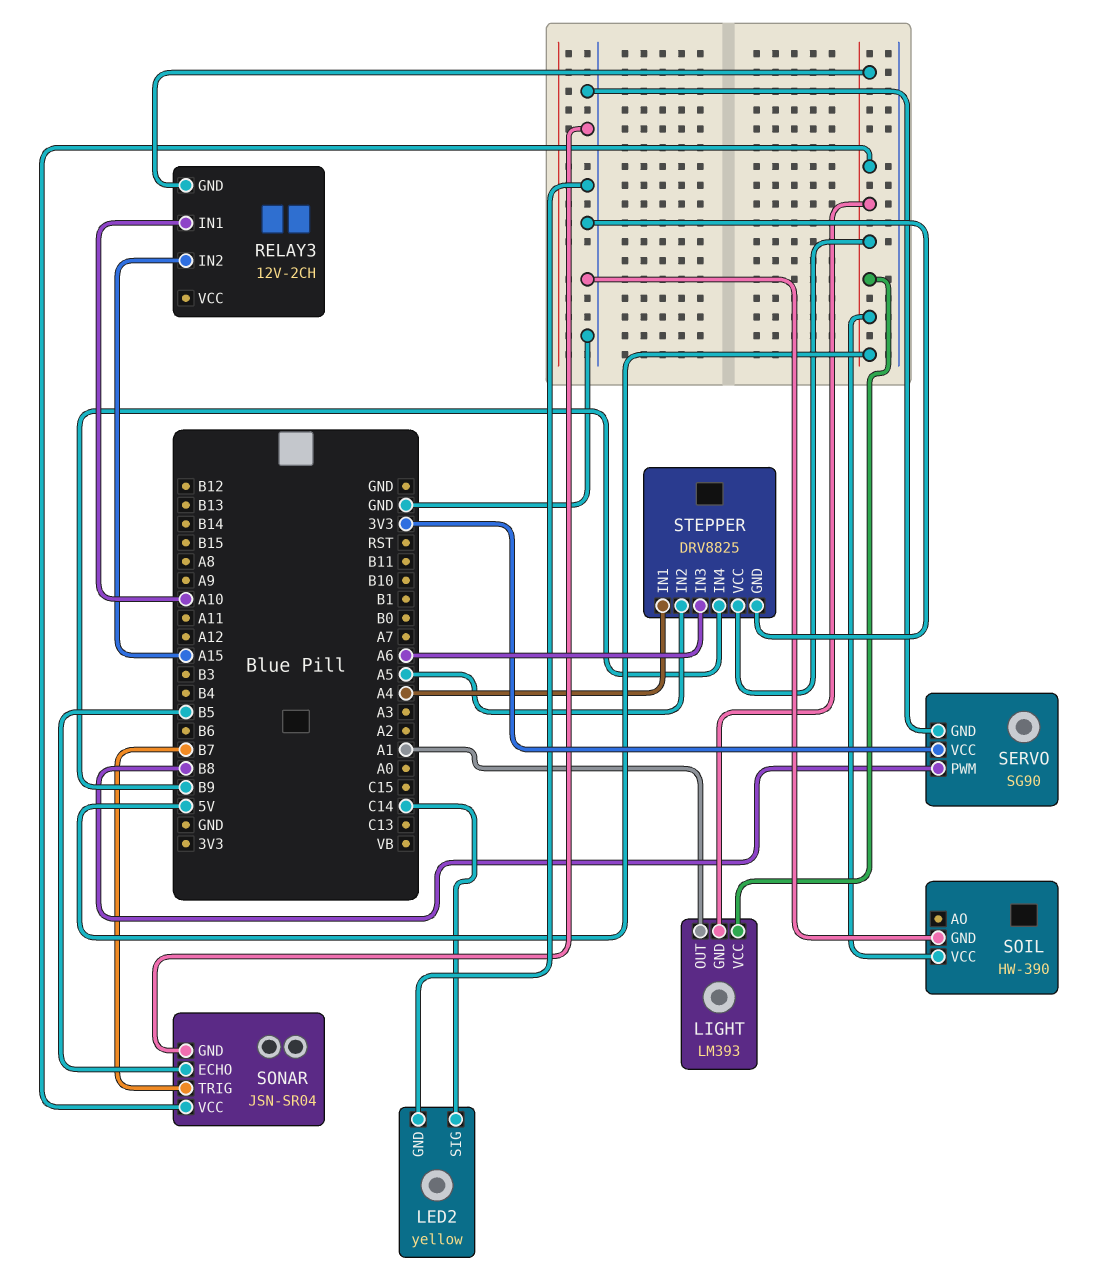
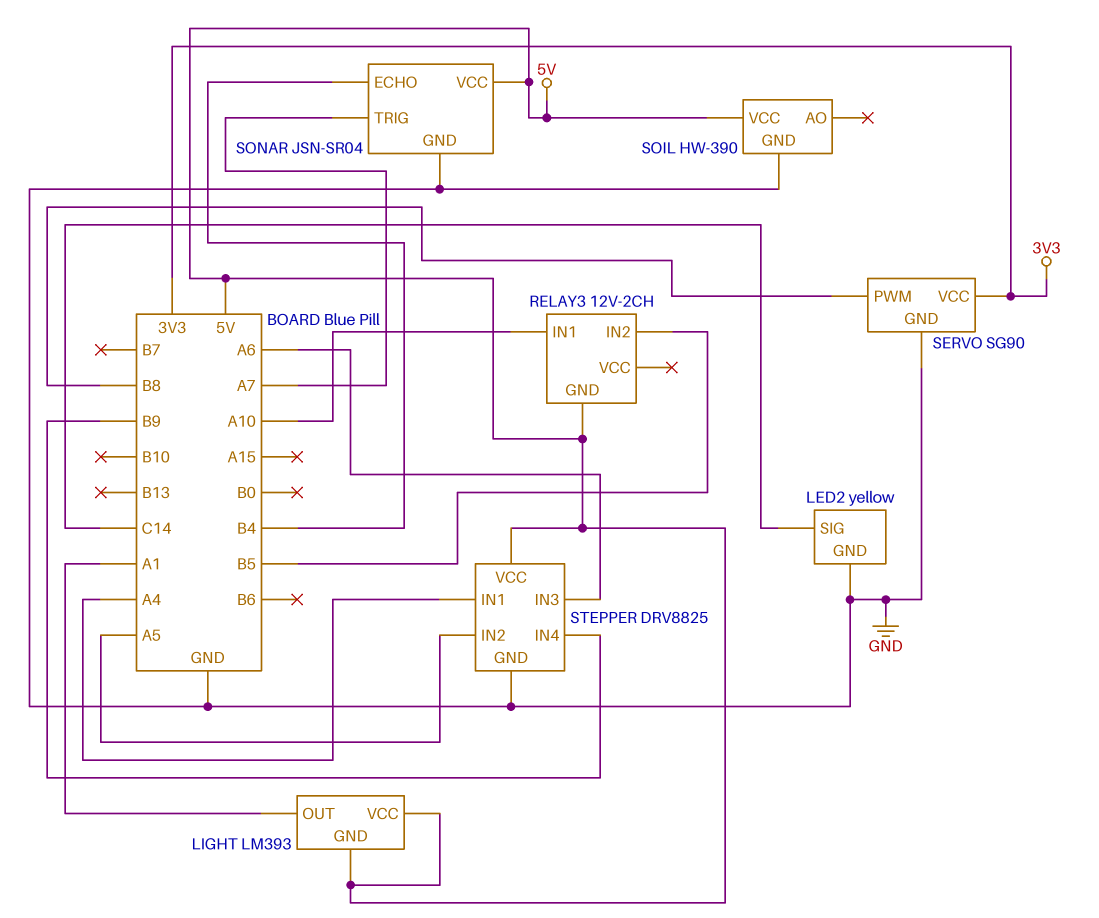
RELAY3 pin IN2: A15 -> B5
SONAR pin ECHO: B5 -> B4
SONAR pin TRIG: B7 -> A7

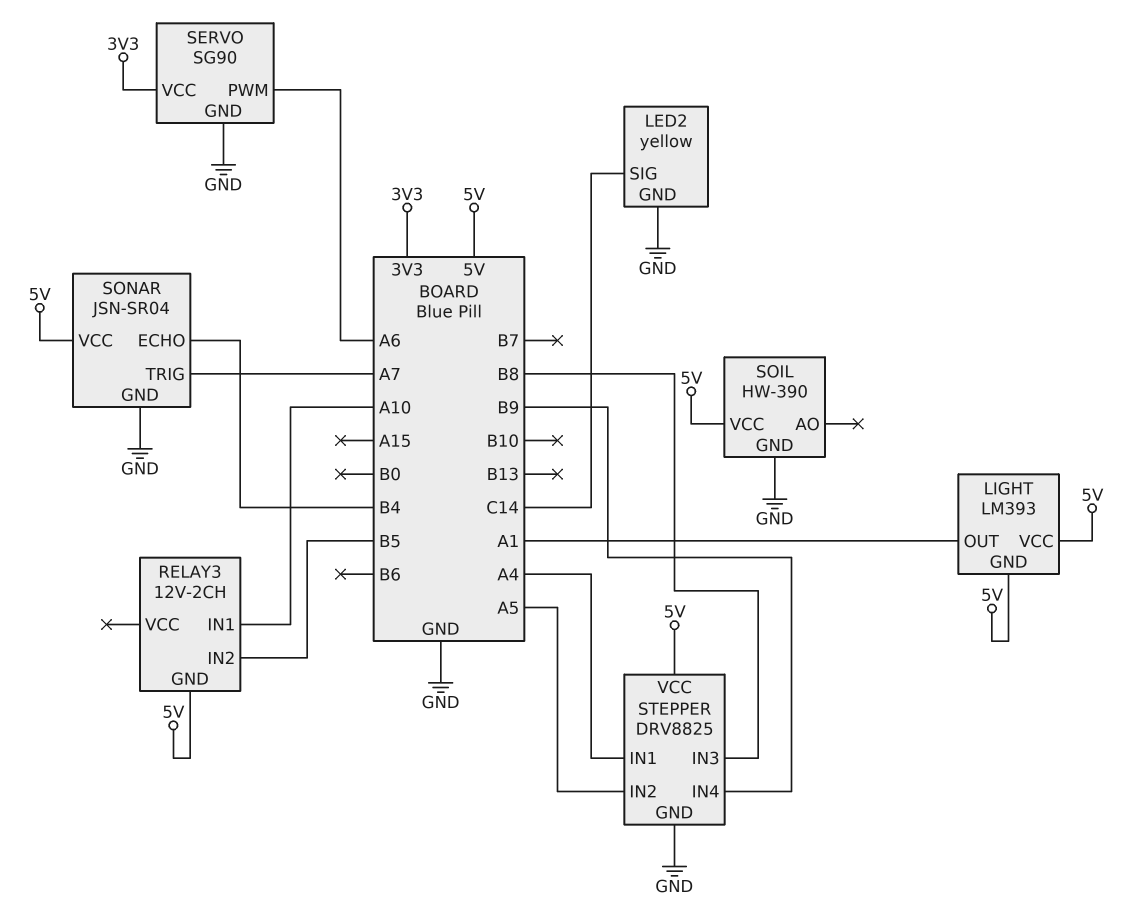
SERVO pin PWM: B8 -> A6
STEPPER pin IN3: A6 -> B8

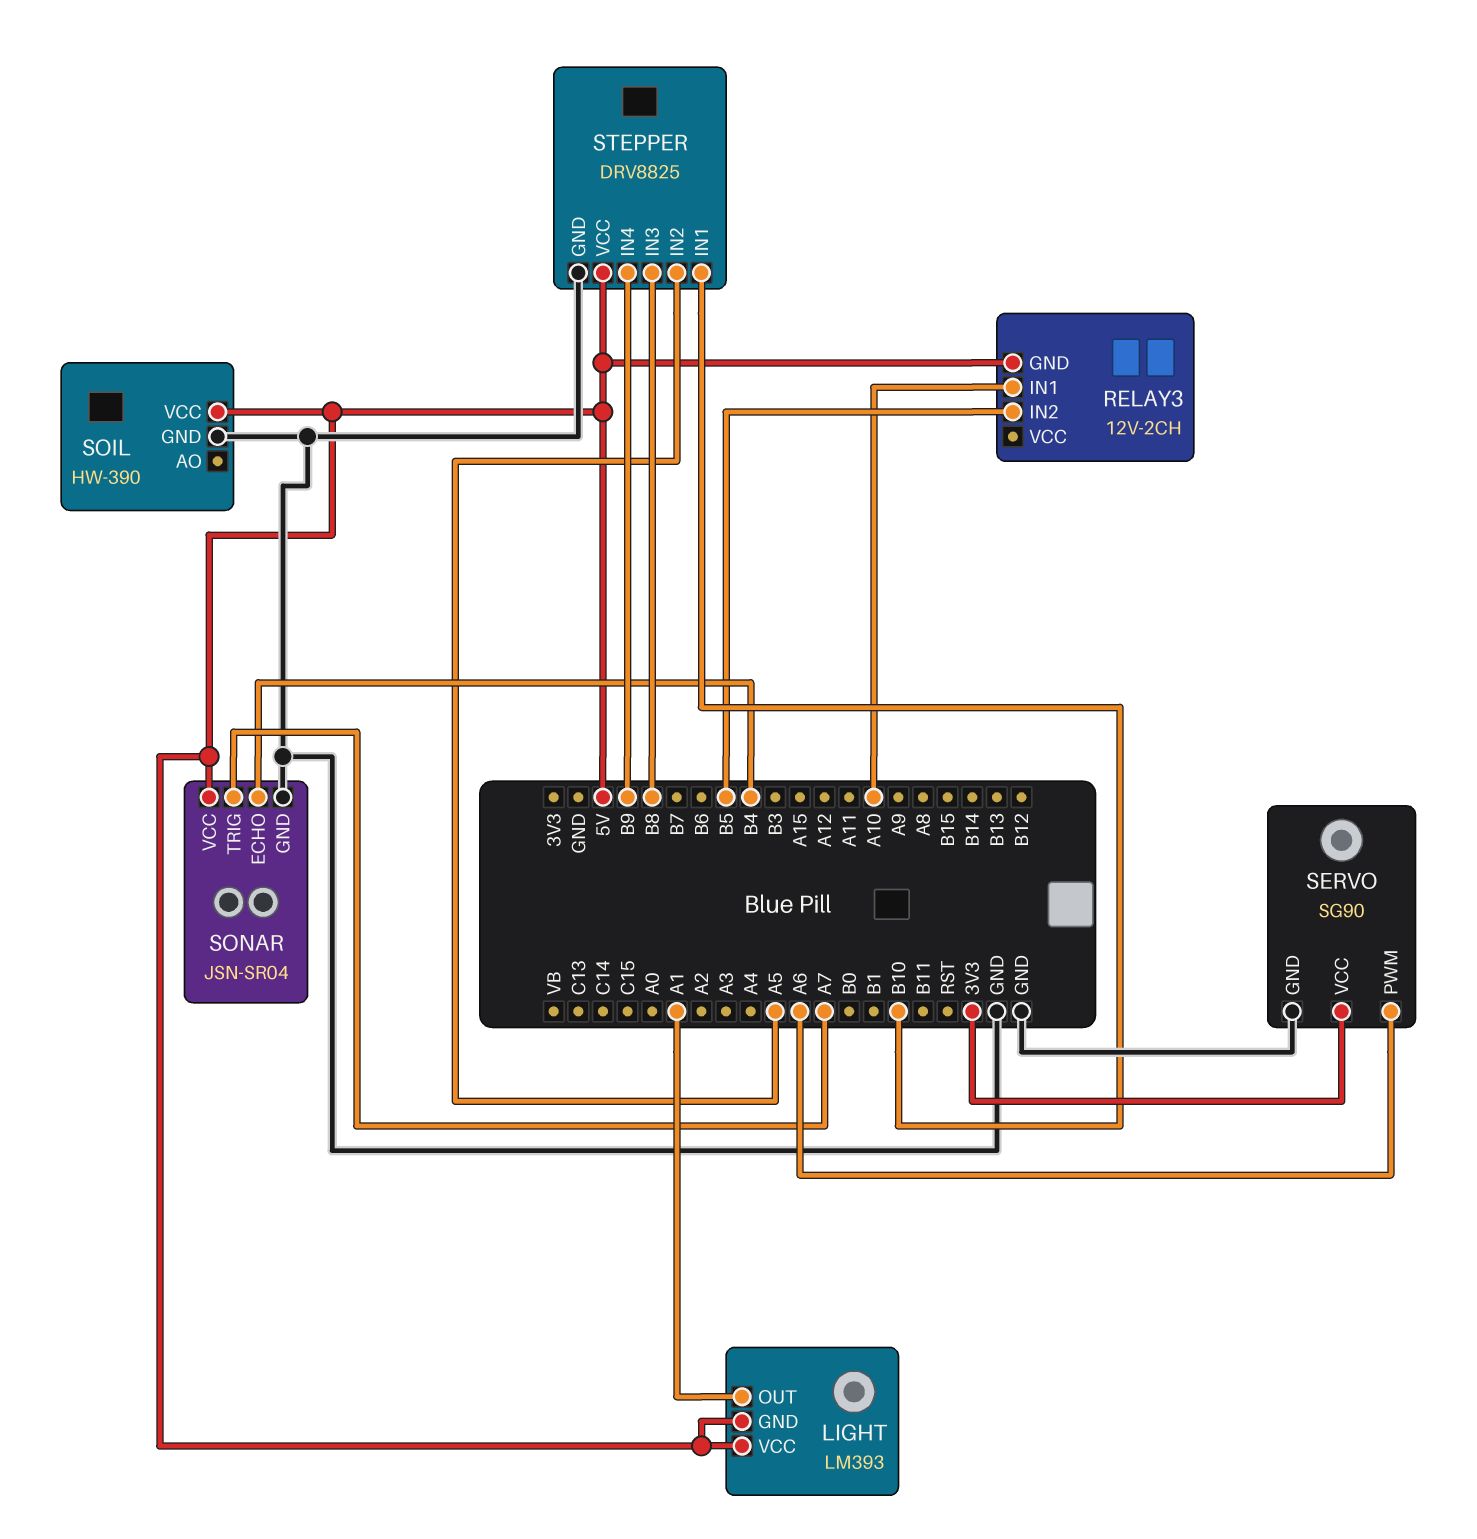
LED2: yellow -> none
LED2 pin GND: GND -> none
LED2 pin SIG: C14 -> none
STEPPER pin IN1: A4 -> B10

